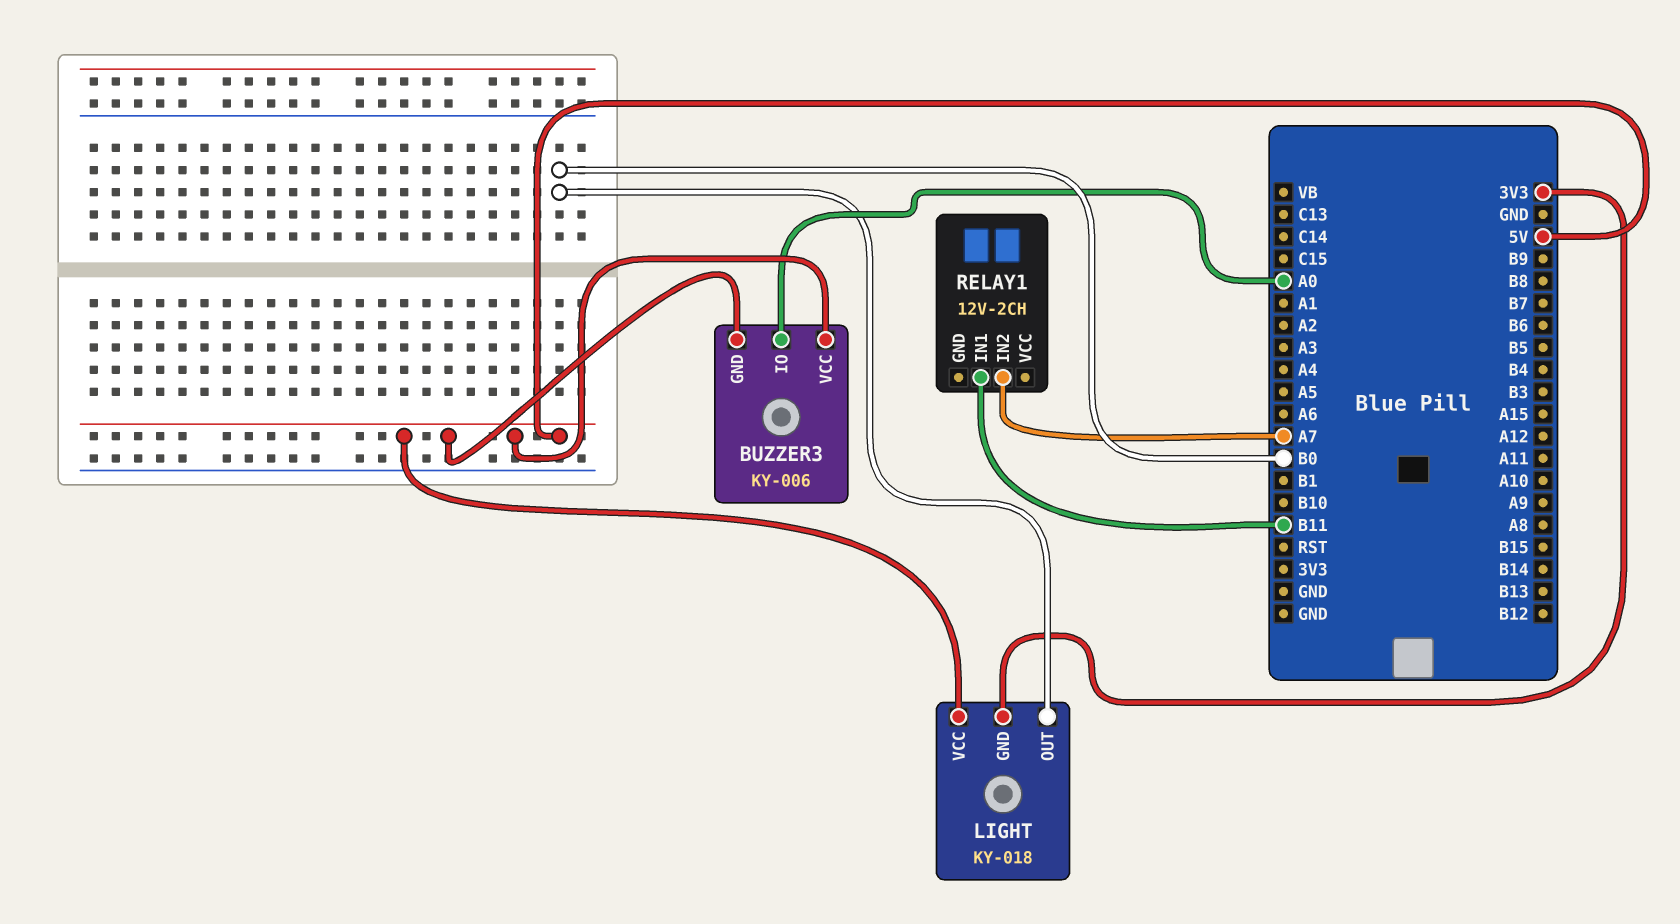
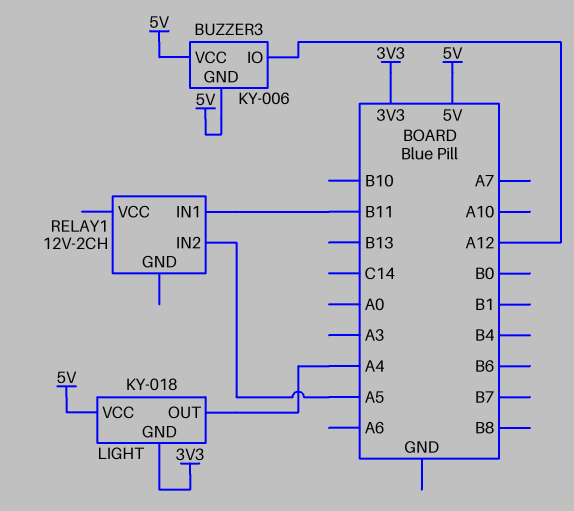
BUZZER3 pin IO: A0 -> A12
LIGHT pin OUT: B0 -> A4
RELAY1 pin IN2: A7 -> A5

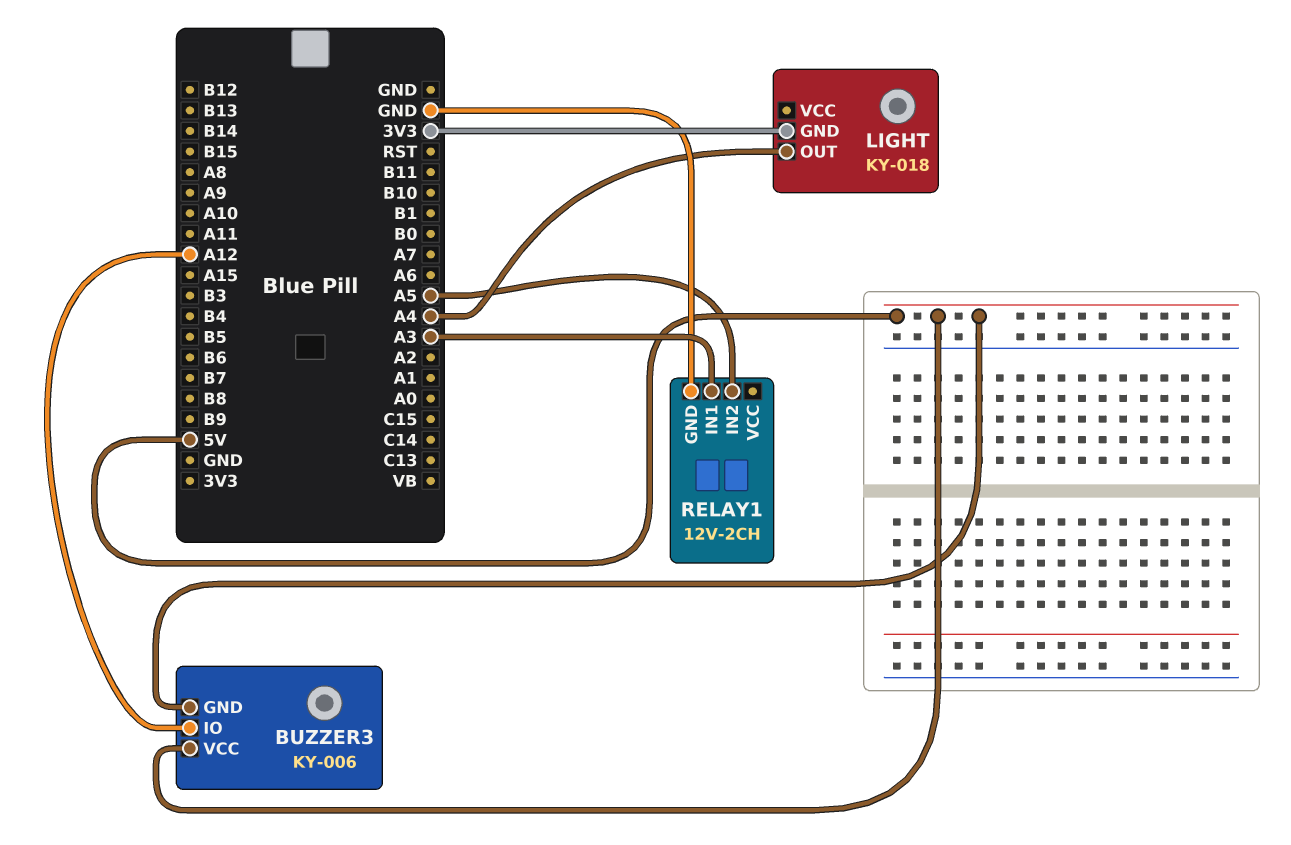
LIGHT pin VCC: 5V -> none
RELAY1 pin GND: none -> GND
RELAY1 pin IN1: B11 -> A3

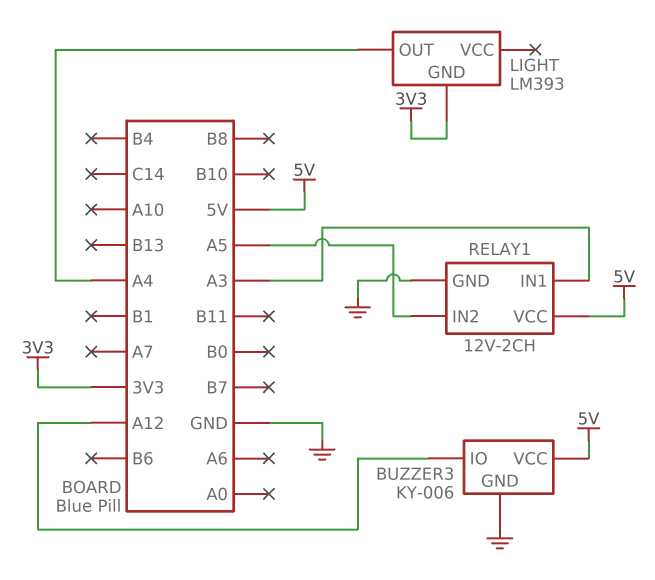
BUZZER3 pin GND: 5V -> GND
LIGHT: KY-018 -> LM393
RELAY1 pin VCC: none -> 5V

